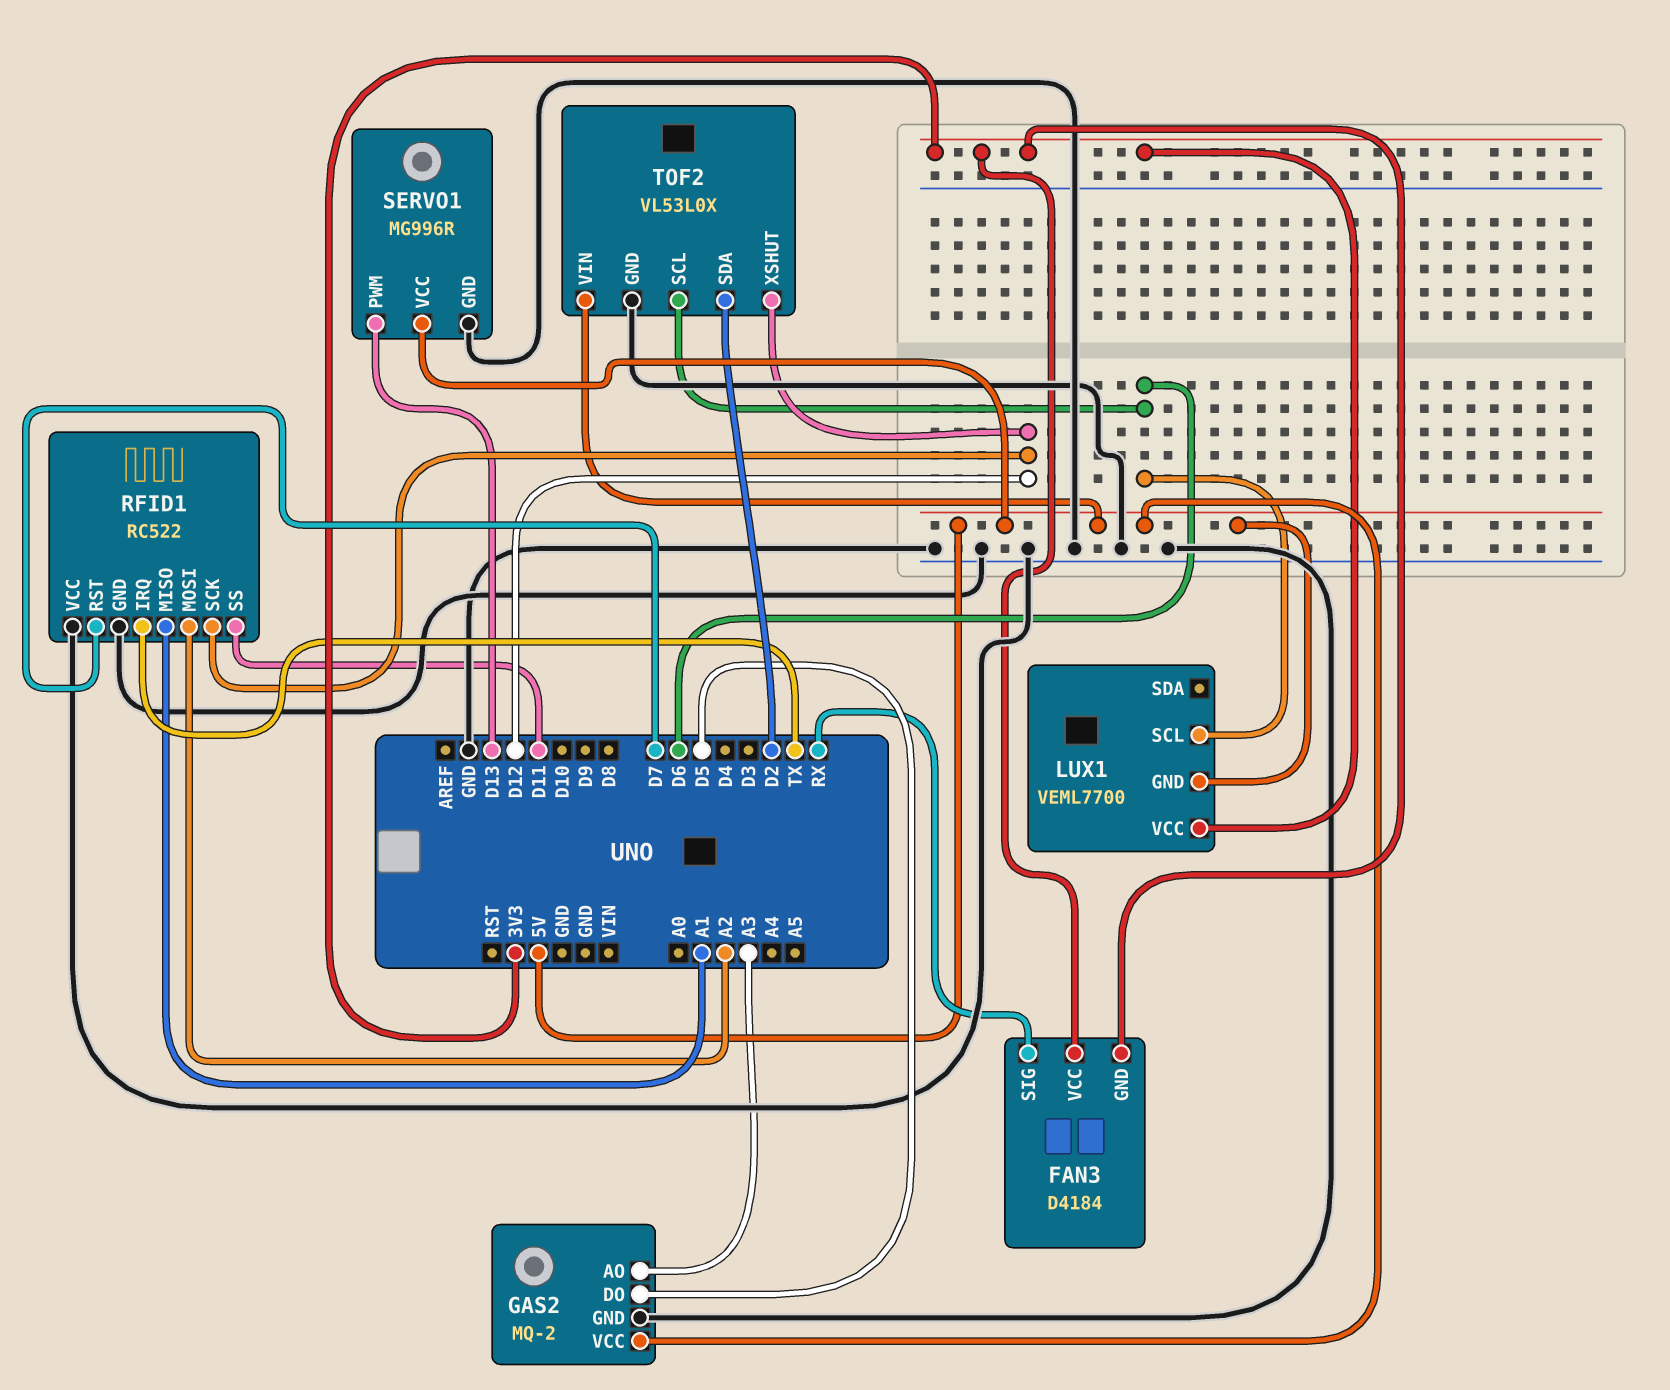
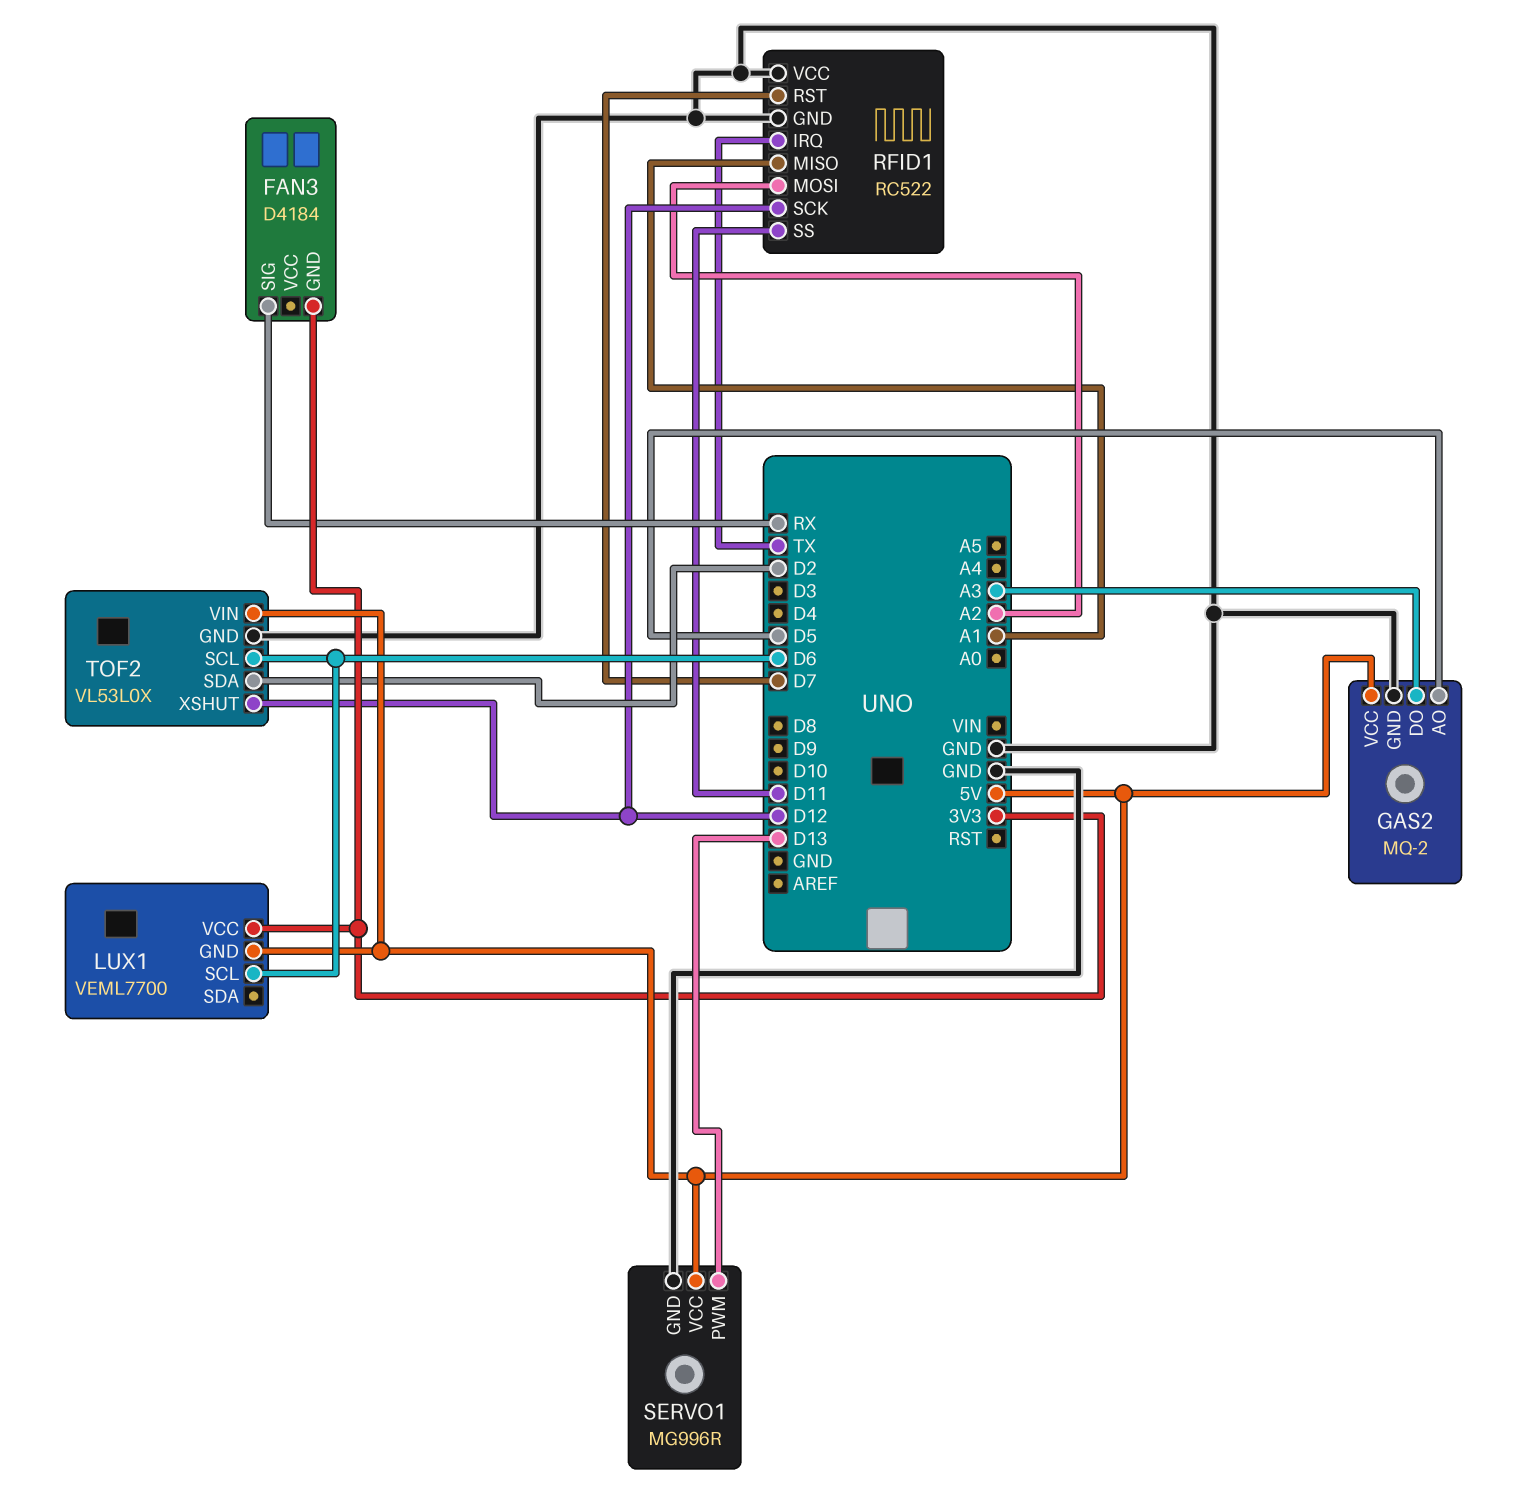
FAN3 pin VCC: 3V3 -> none
GAS2 pin AO: A3 -> D5
GAS2 pin DO: D5 -> A3

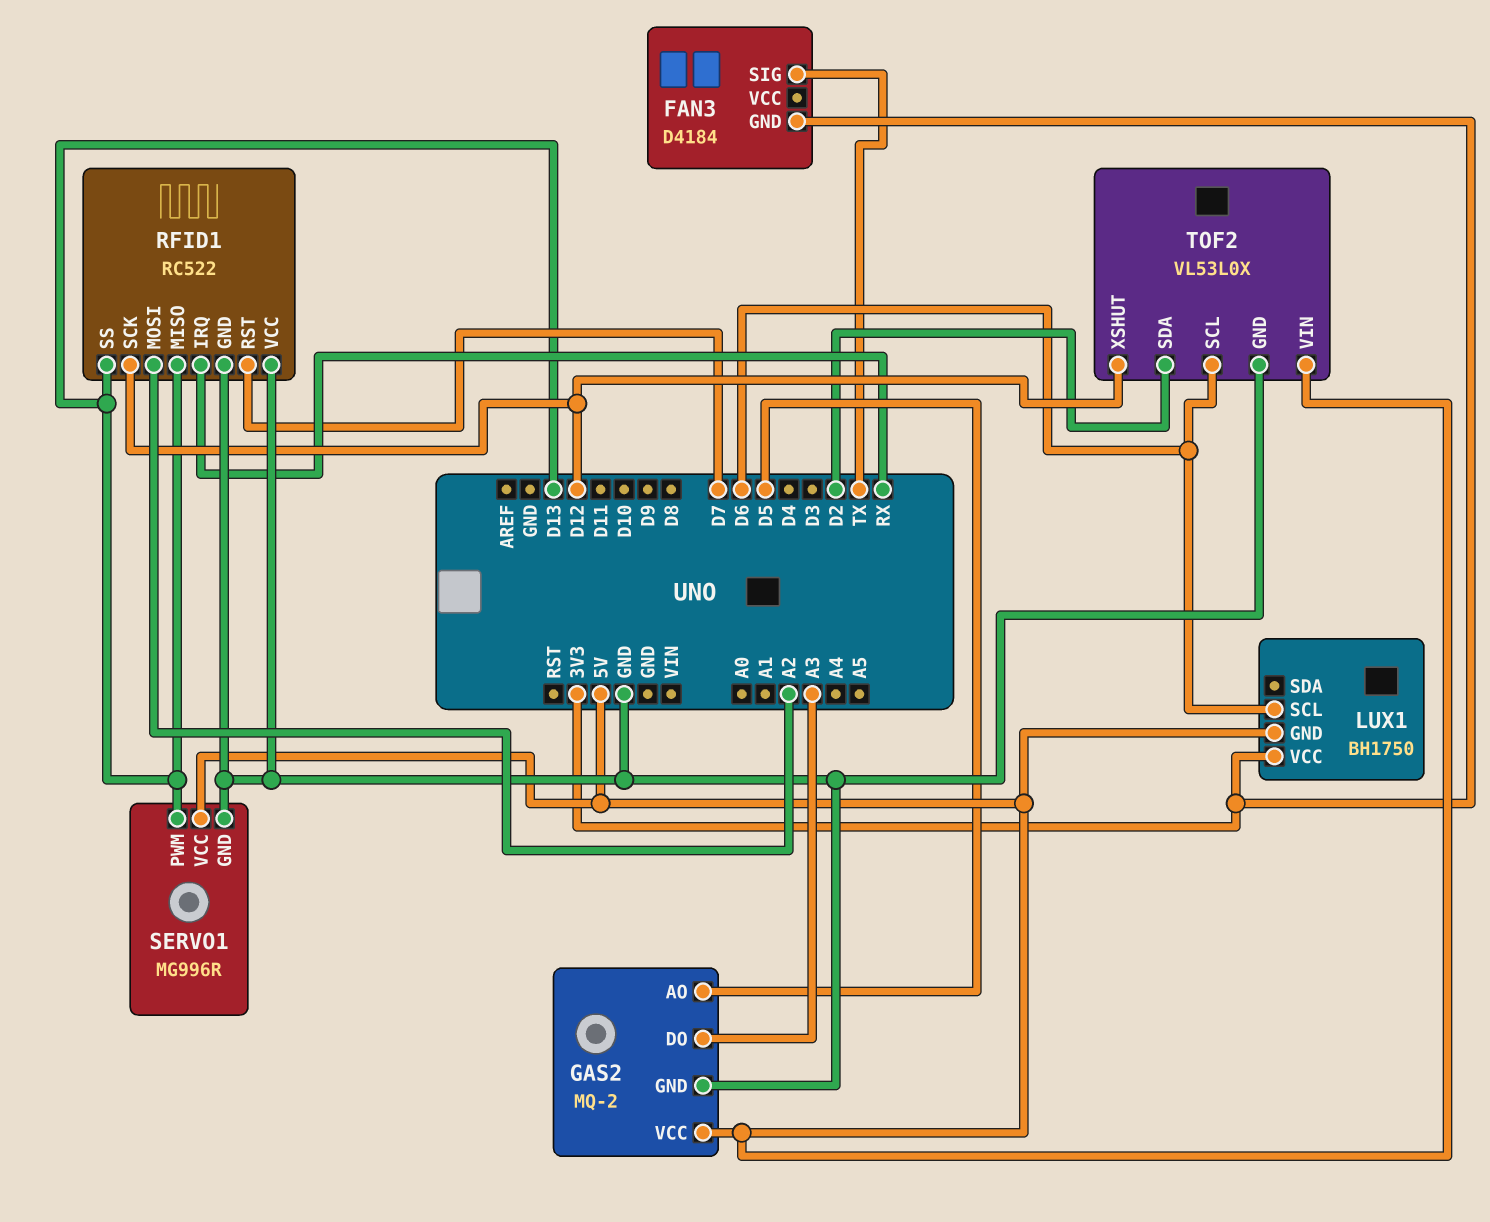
FAN3 pin SIG: RX -> TX
LUX1: VEML7700 -> BH1750
RFID1 pin IRQ: TX -> RX
RFID1 pin MISO: A1 -> D13
RFID1 pin SS: D11 -> D13

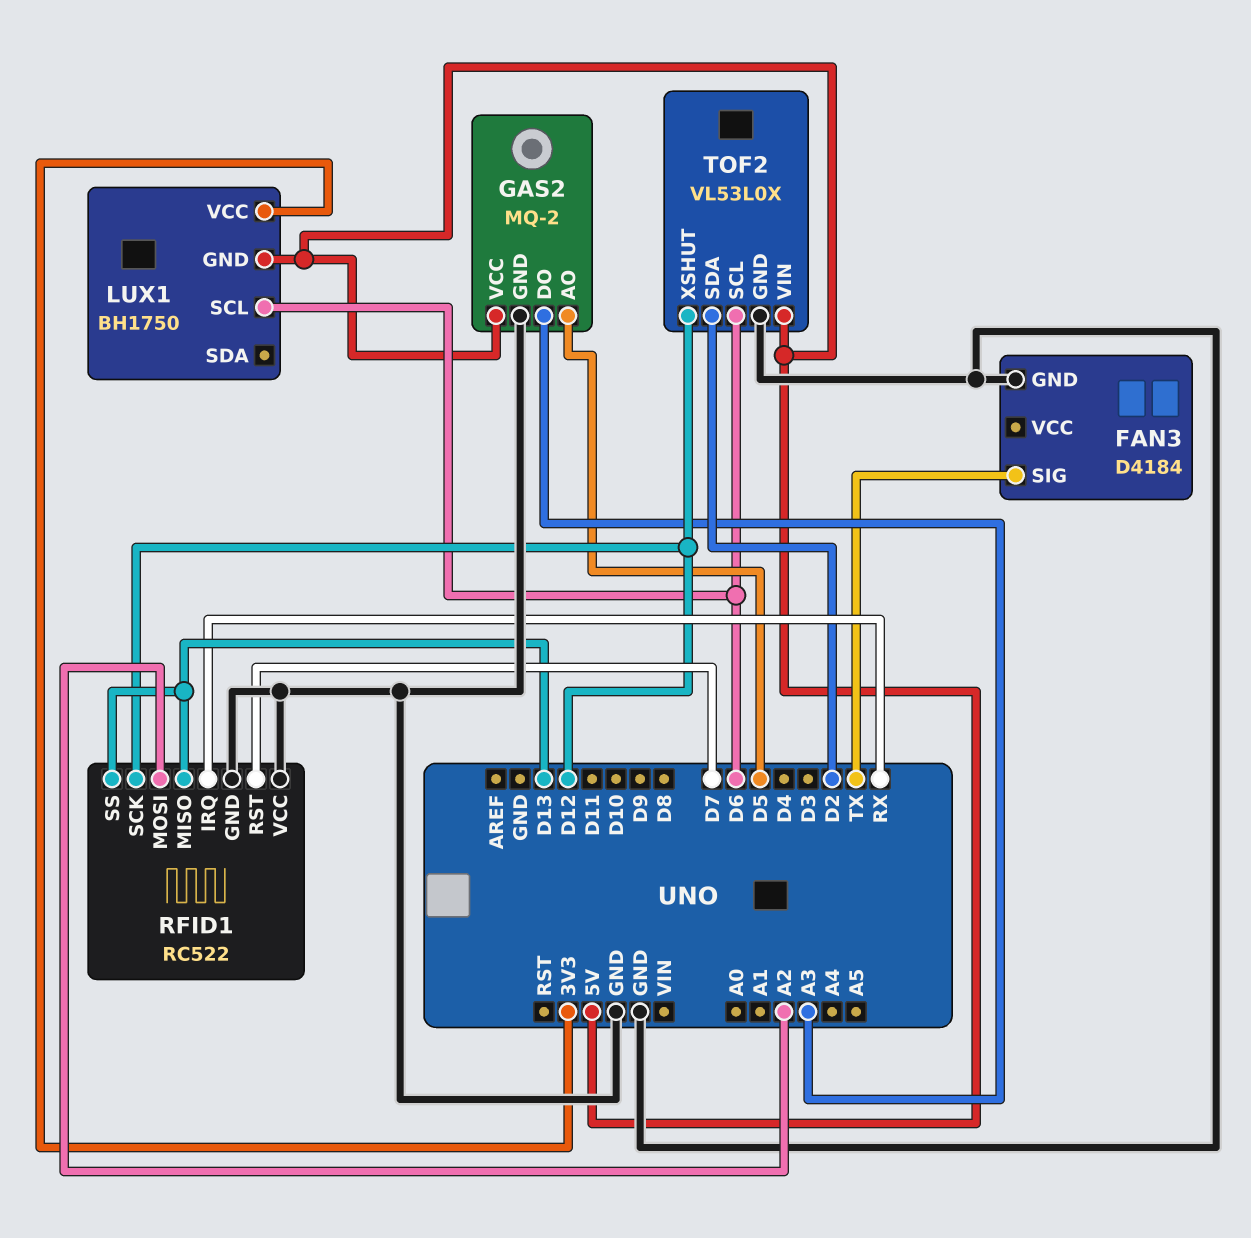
FAN3 pin GND: 3V3 -> GND
SERVO1: MG996R -> none
SERVO1 pin GND: GND -> none
SERVO1 pin PWM: D13 -> none
SERVO1 pin VCC: 5V -> none

